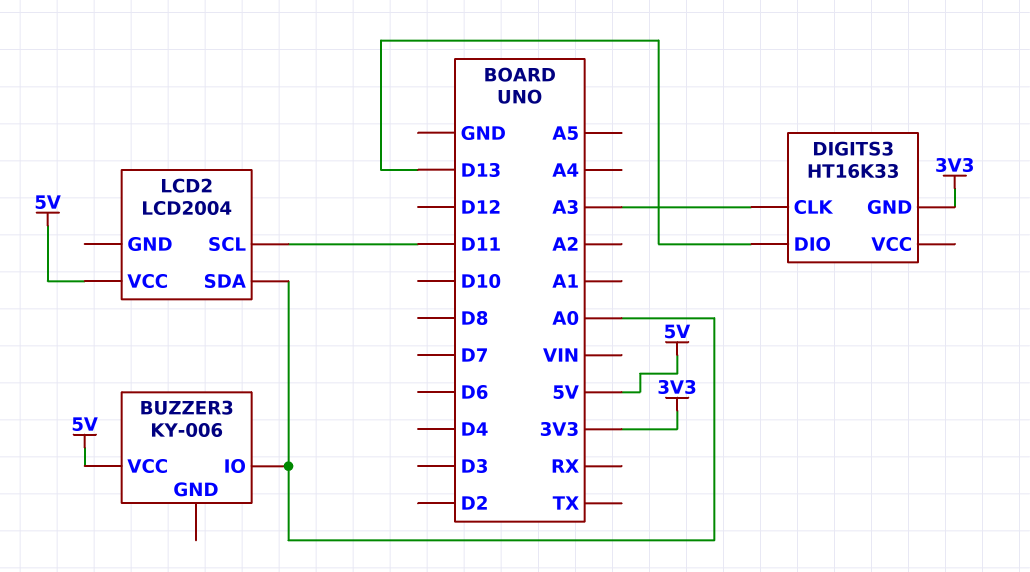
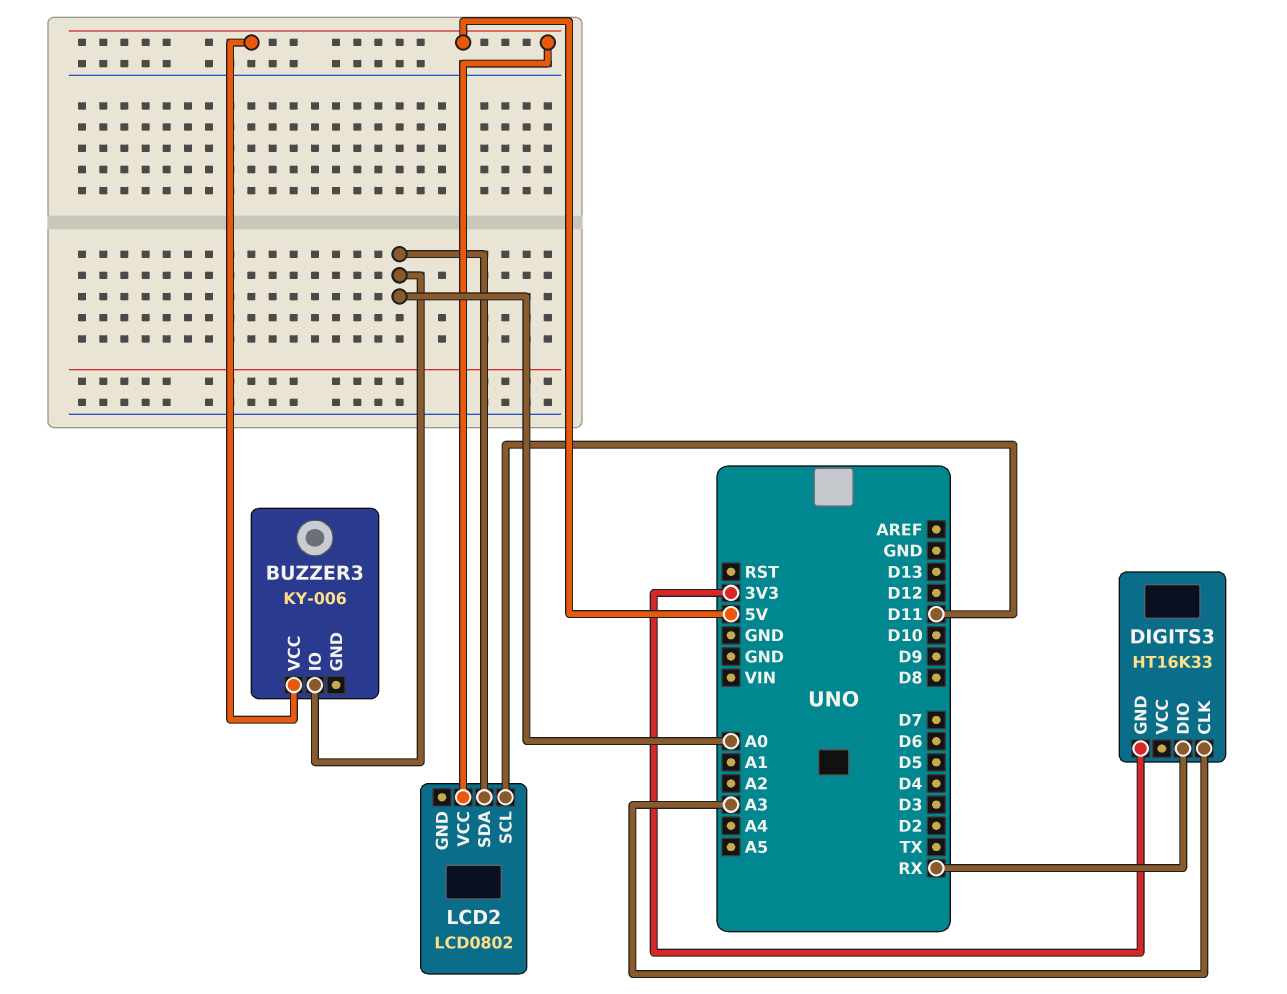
DIGITS3 pin DIO: D13 -> RX
LCD2: LCD2004 -> LCD0802

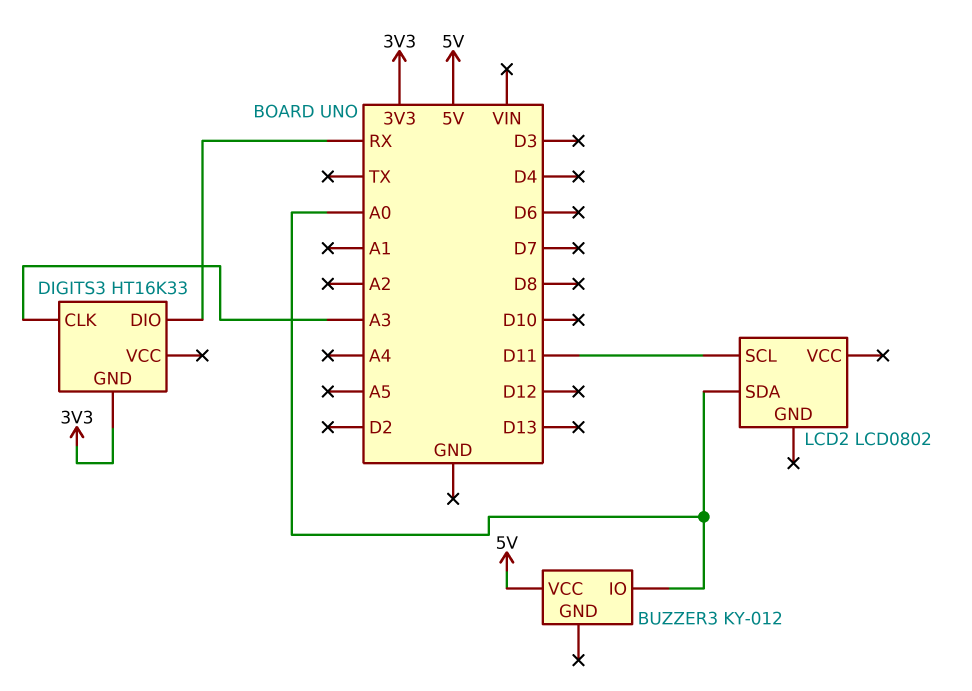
BUZZER3: KY-006 -> KY-012
LCD2 pin VCC: 5V -> none

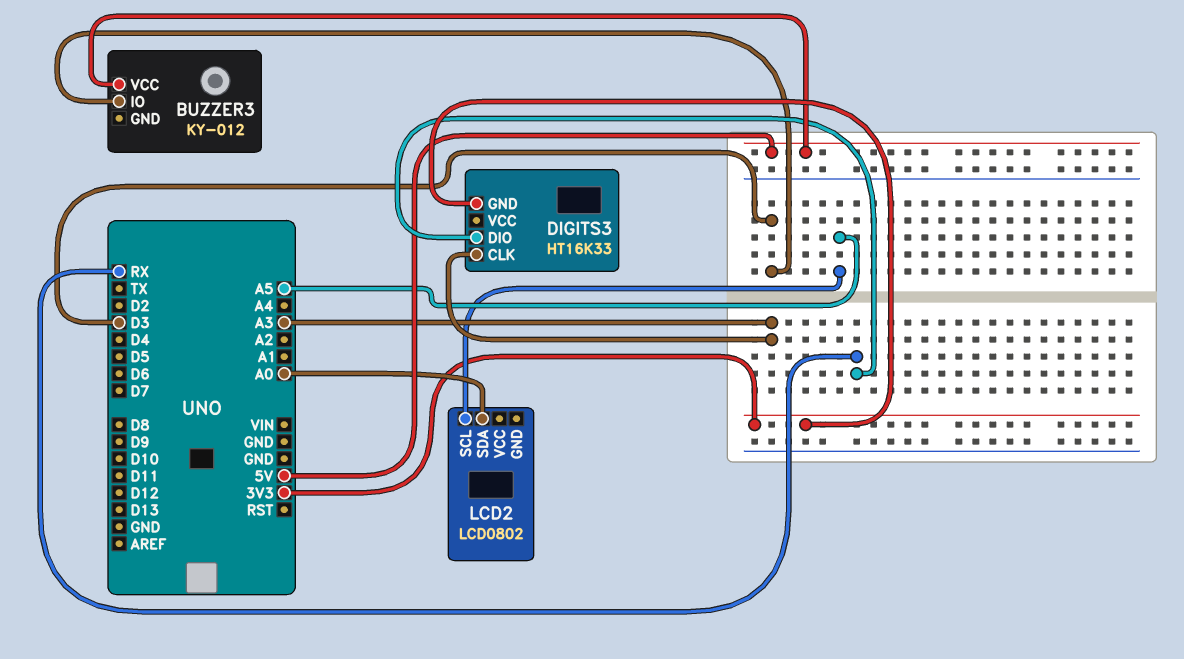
BUZZER3 pin IO: A0 -> D3
LCD2 pin SCL: D11 -> A5

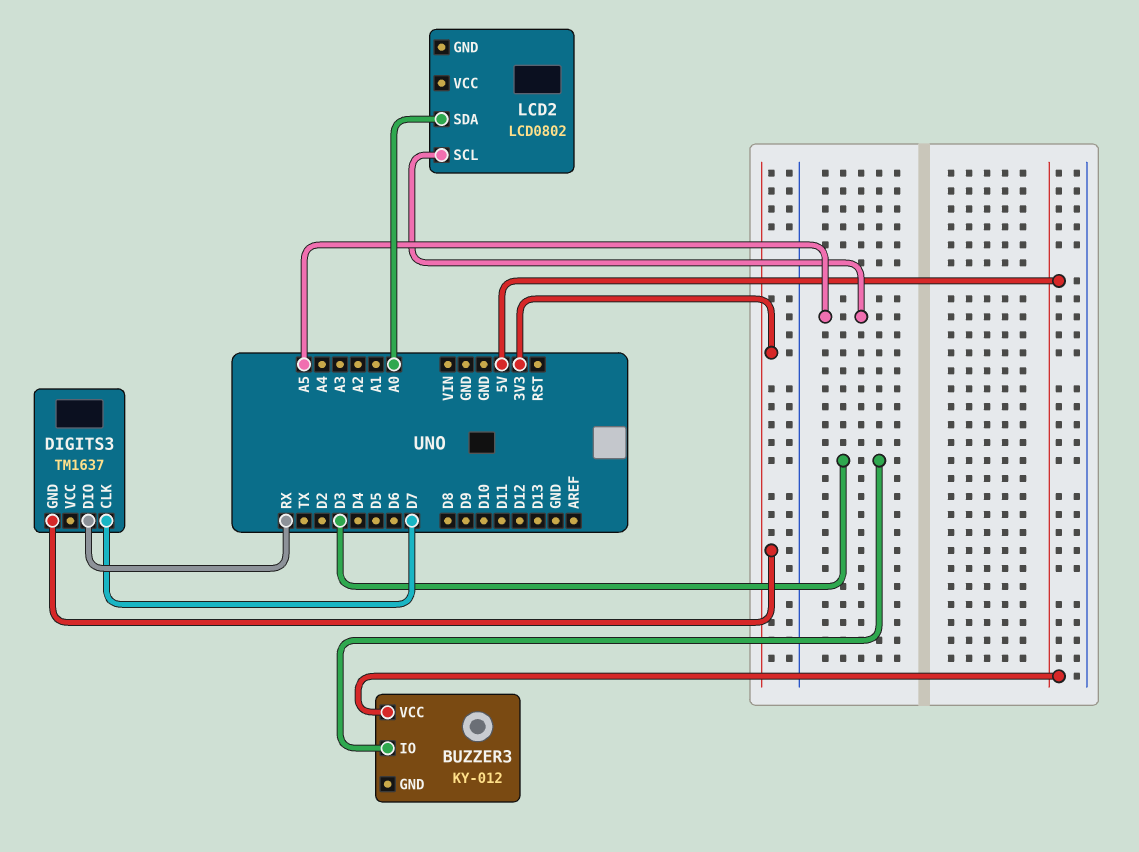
DIGITS3: HT16K33 -> TM1637
DIGITS3 pin CLK: A3 -> D7

